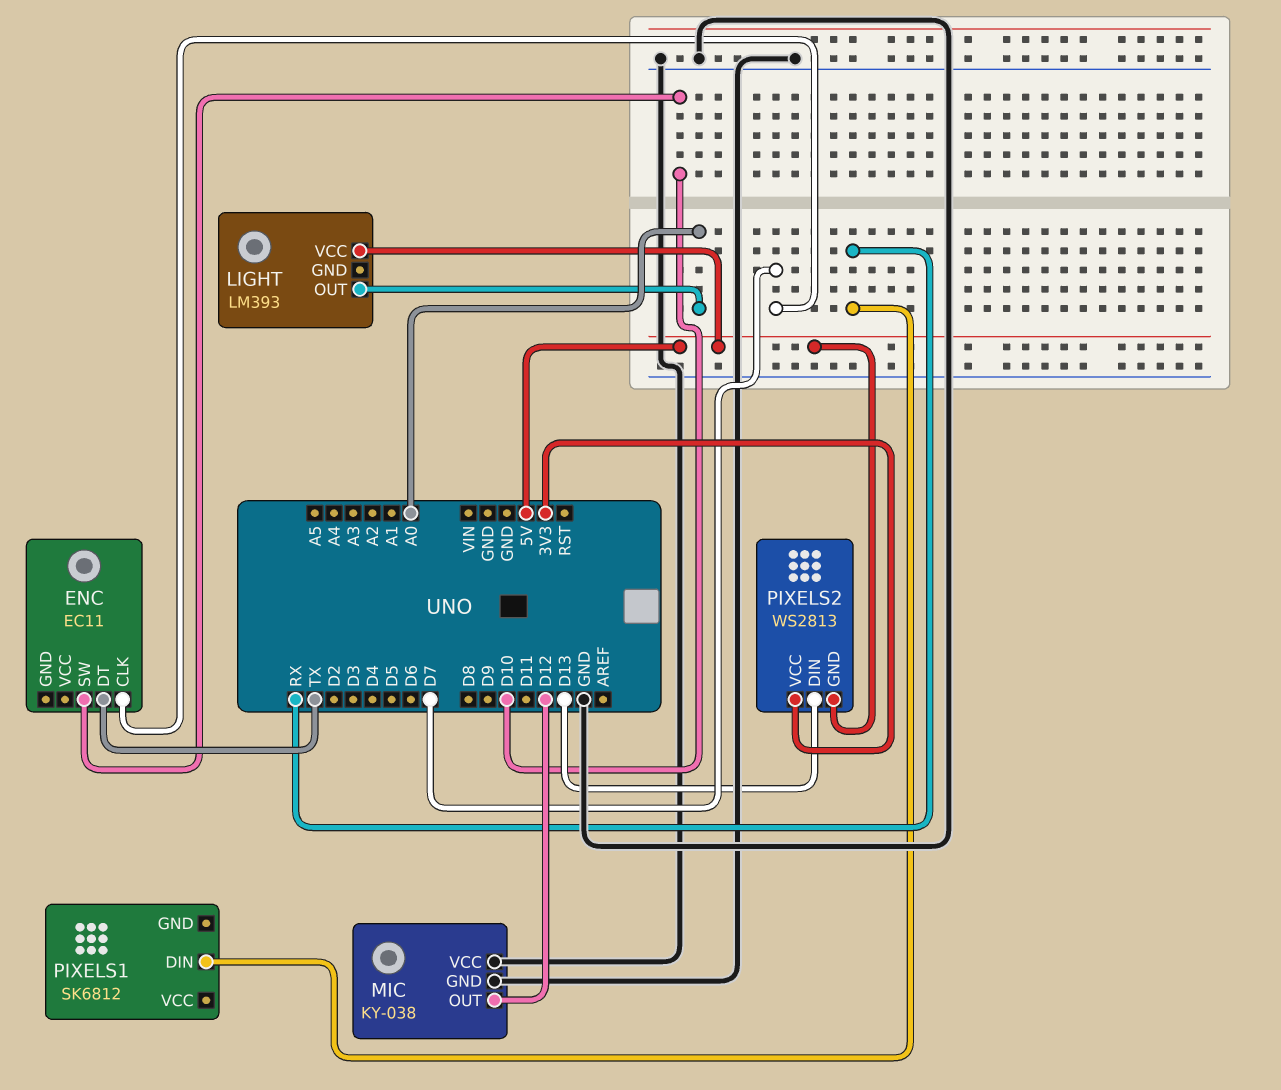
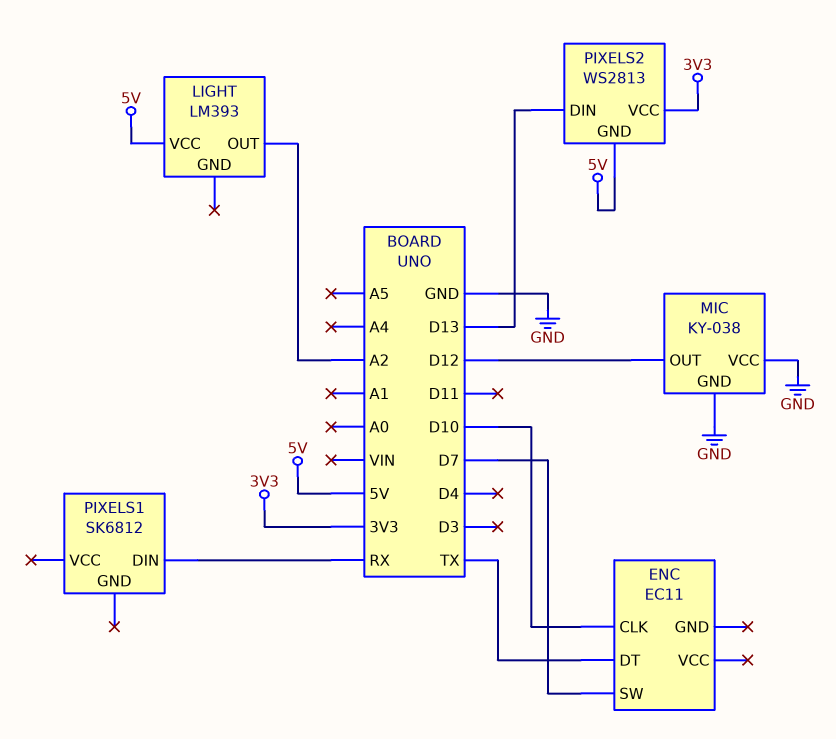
ENC pin CLK: D7 -> D10
ENC pin SW: D10 -> D7
LIGHT pin OUT: A0 -> A2

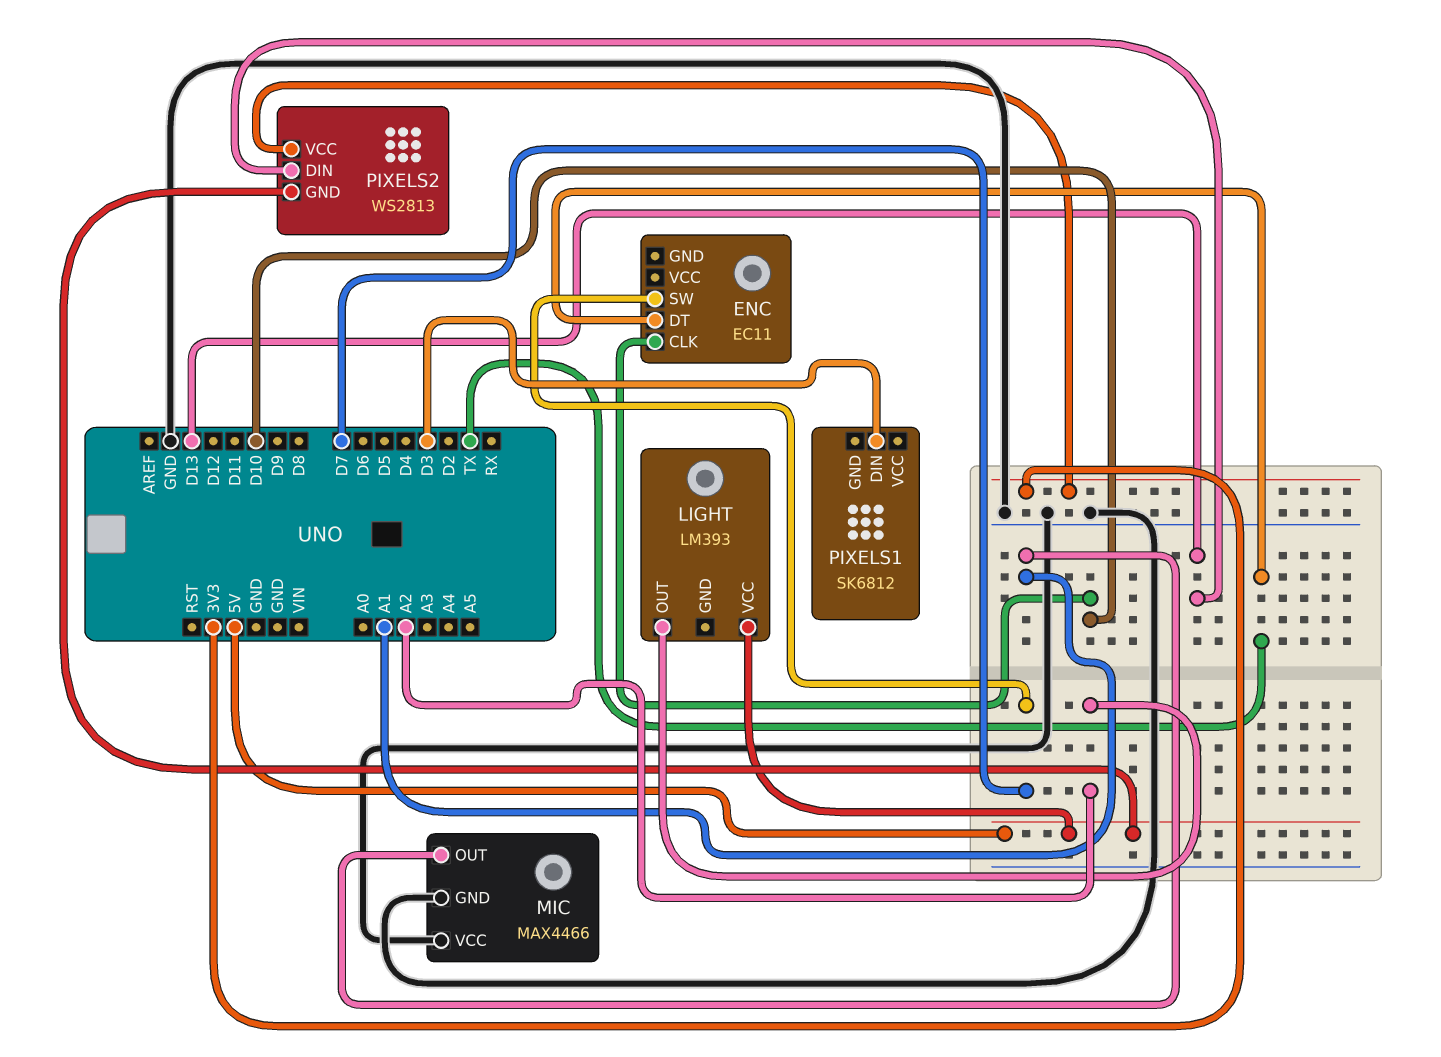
MIC: KY-038 -> MAX4466
MIC pin OUT: D12 -> A1
PIXELS1 pin DIN: RX -> D3

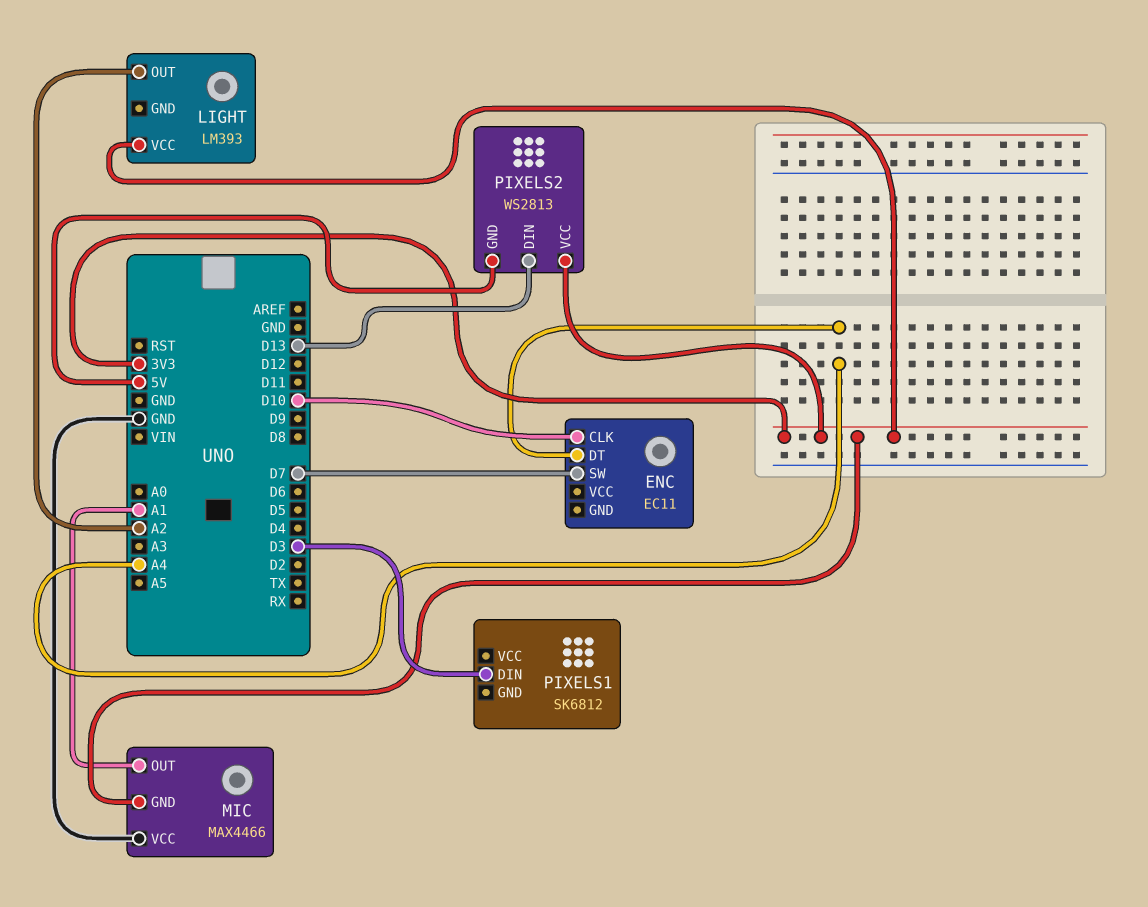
ENC pin DT: TX -> A4
LIGHT pin VCC: 5V -> 3V3
MIC pin GND: GND -> 3V3

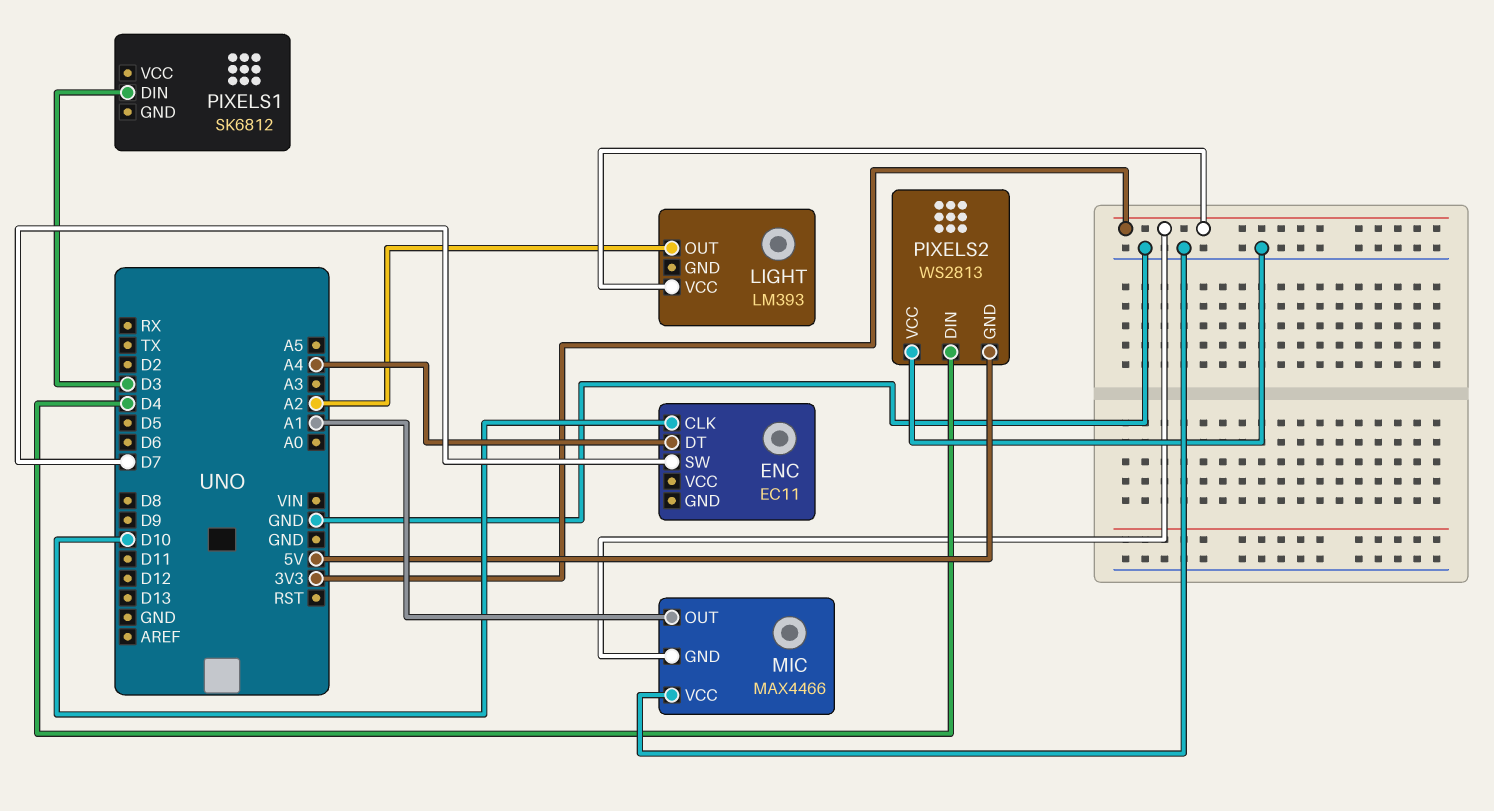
PIXELS2 pin DIN: D13 -> D4
PIXELS2 pin VCC: 3V3 -> GND

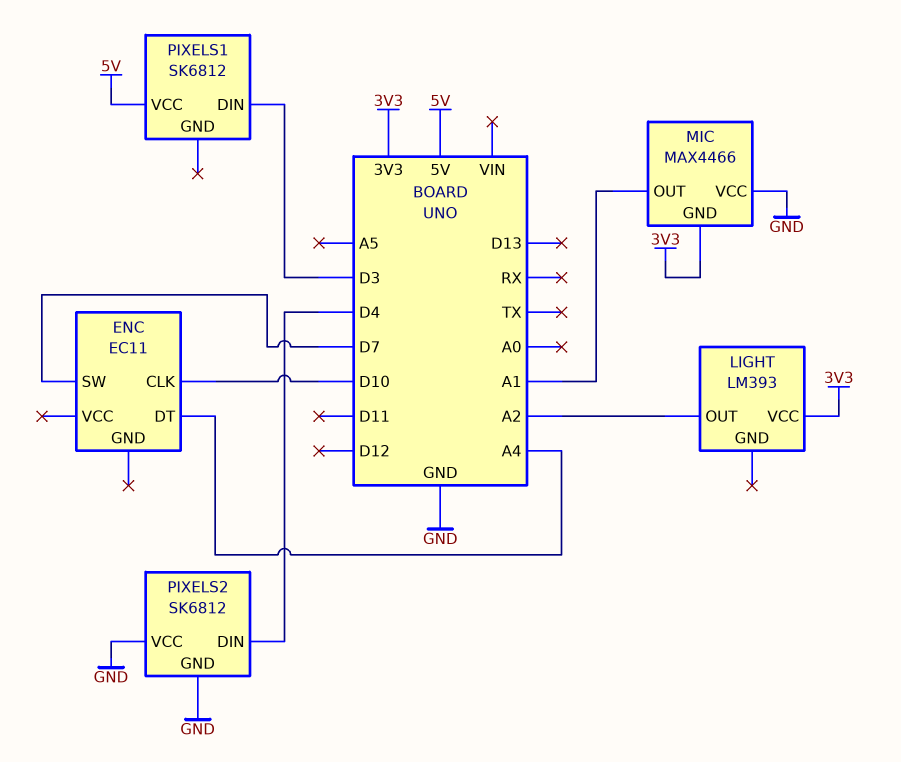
PIXELS1 pin VCC: none -> 5V
PIXELS2: WS2813 -> SK6812
PIXELS2 pin GND: 5V -> GND

